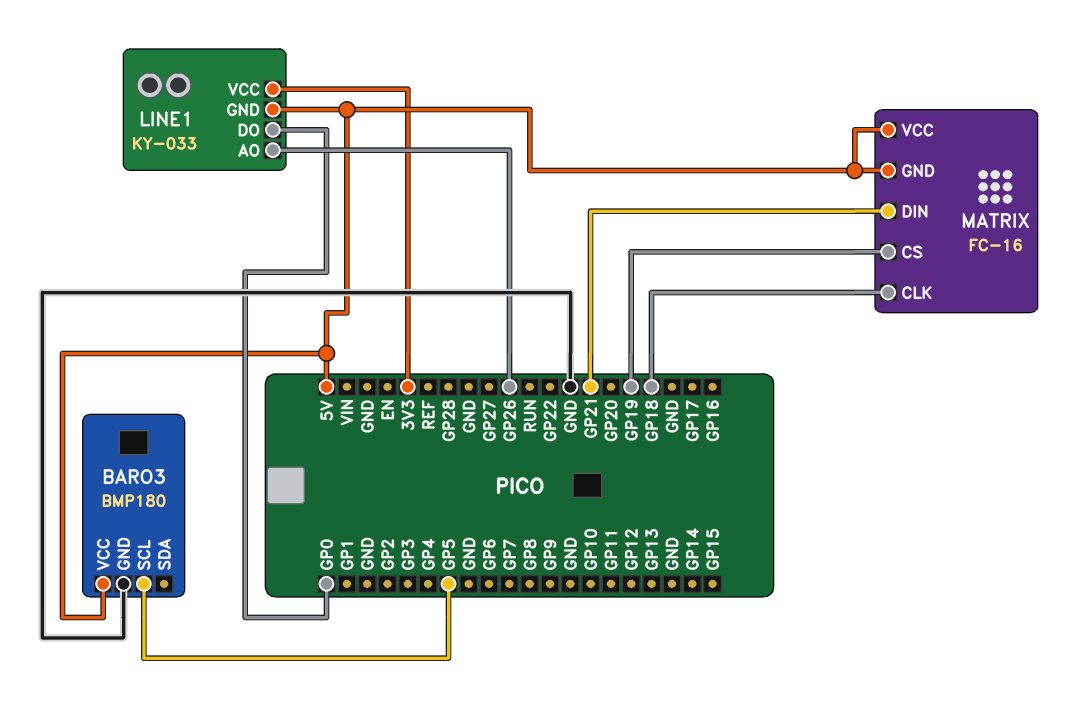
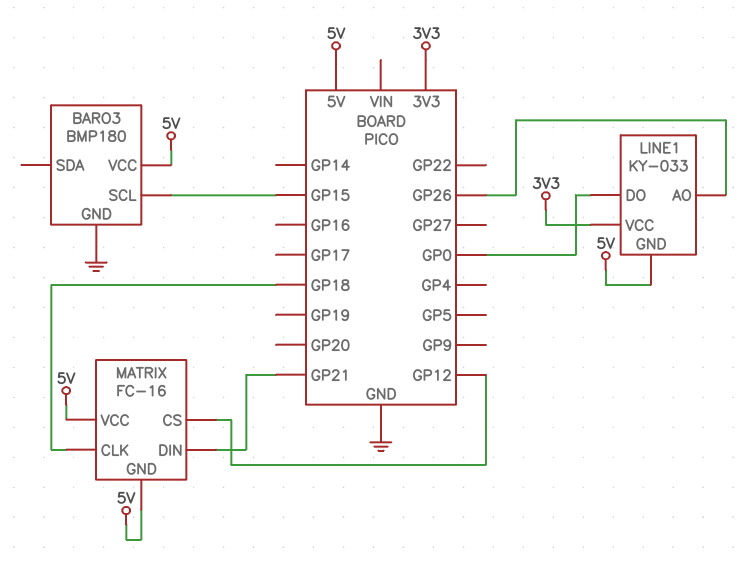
BARO3 pin SCL: GP5 -> GP15
MATRIX pin CS: GP19 -> GP12

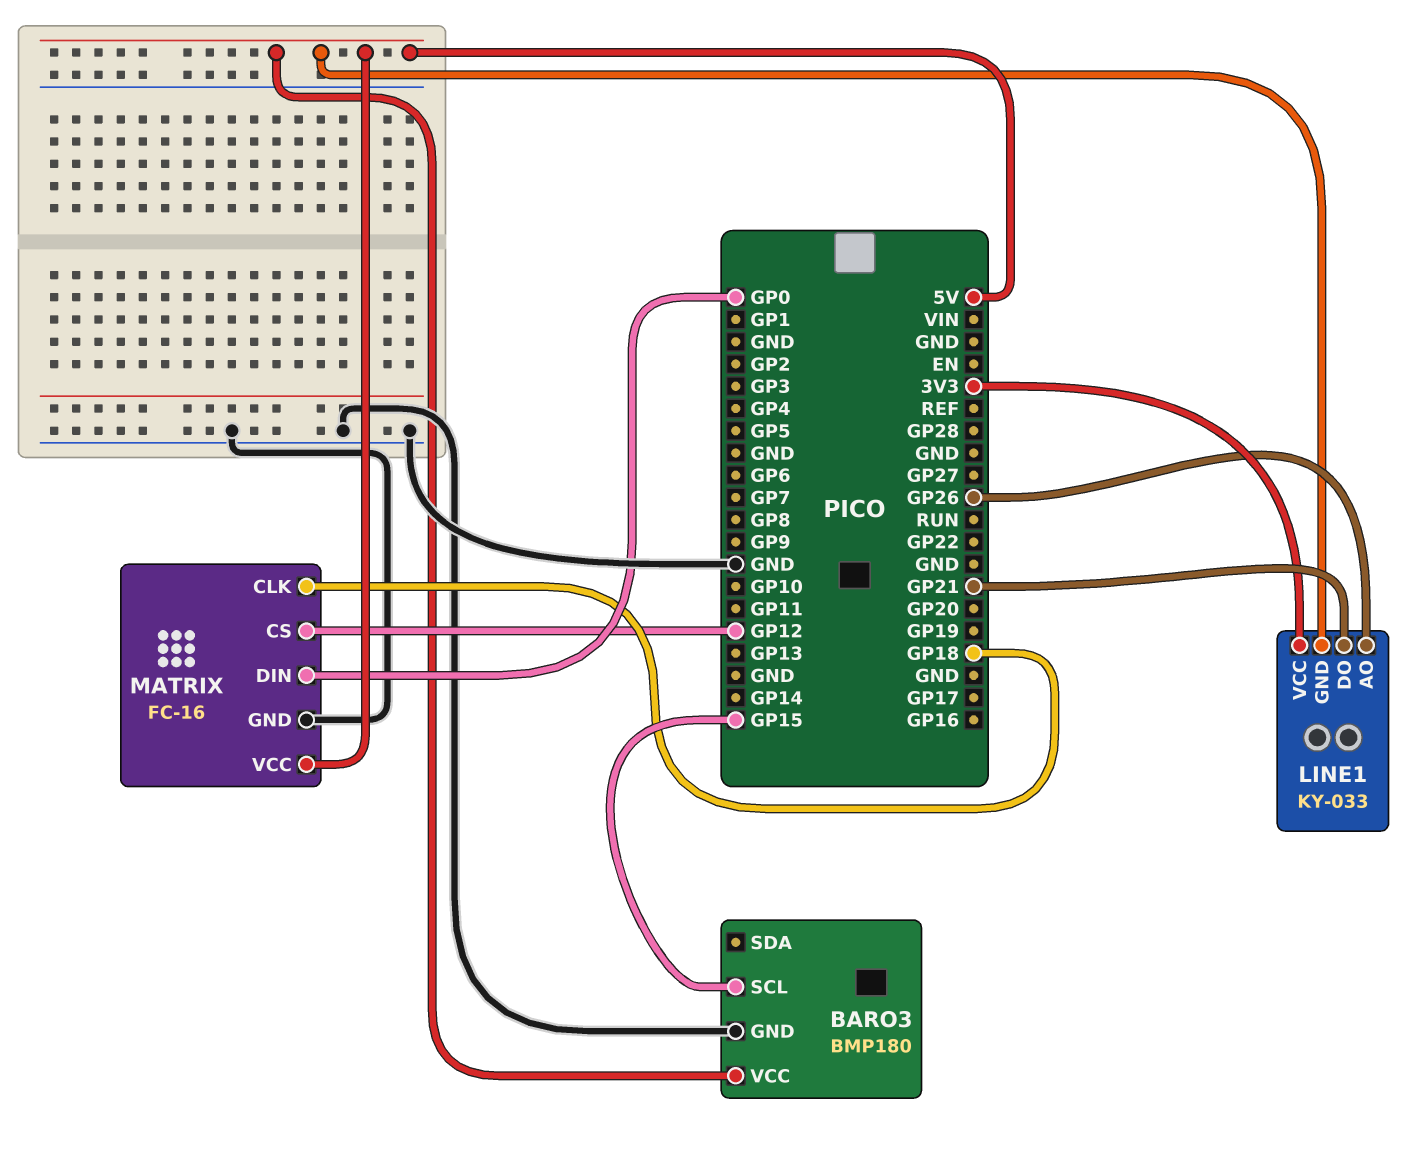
LINE1 pin DO: GP0 -> GP21
MATRIX pin DIN: GP21 -> GP0
MATRIX pin GND: 5V -> GND

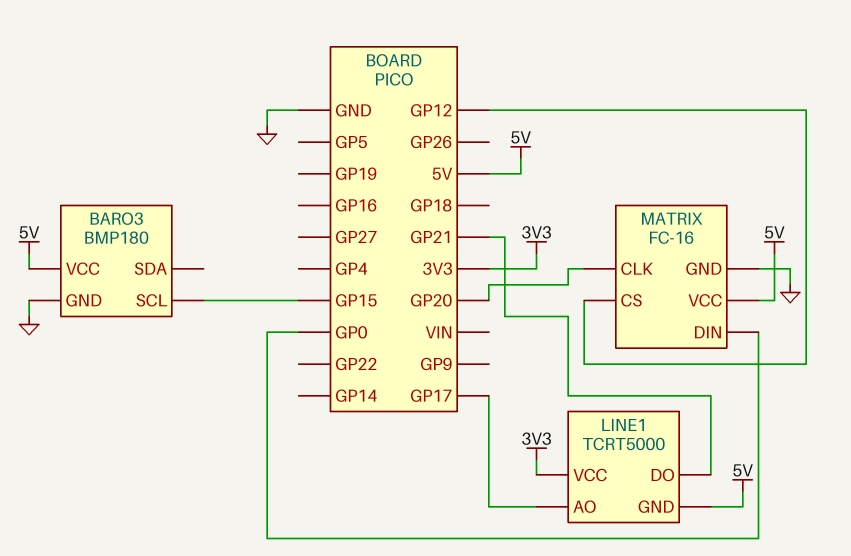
LINE1: KY-033 -> TCRT5000
LINE1 pin AO: GP26 -> GP17
MATRIX pin CLK: GP18 -> GP20

